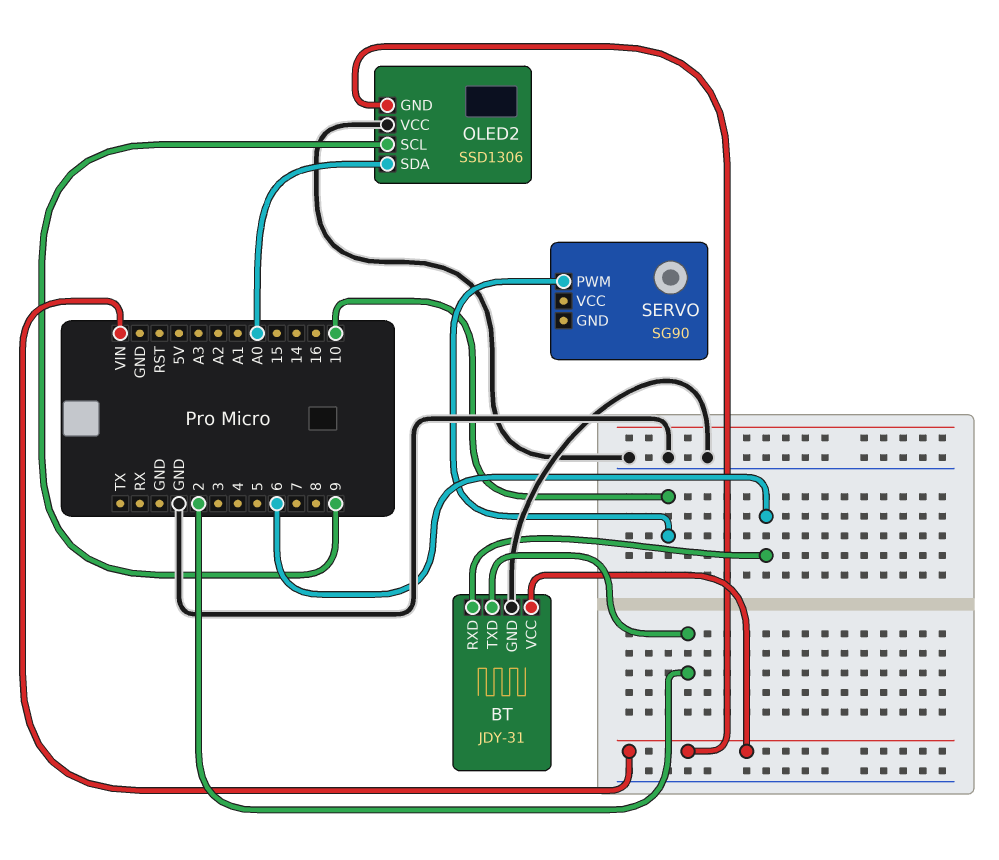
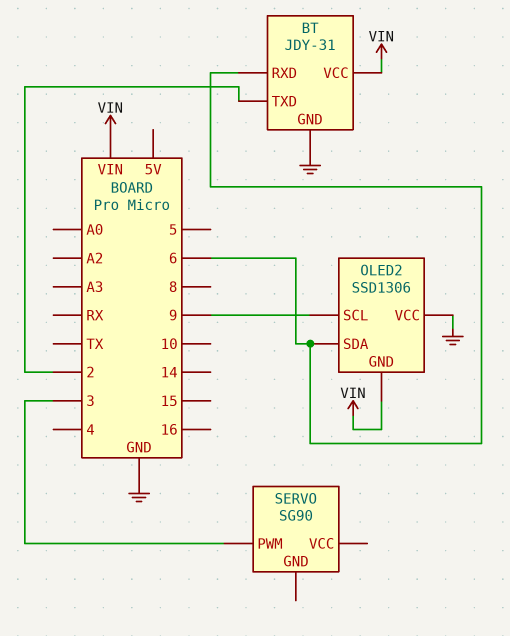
OLED2 pin SDA: A0 -> 6
SERVO pin PWM: 10 -> 3

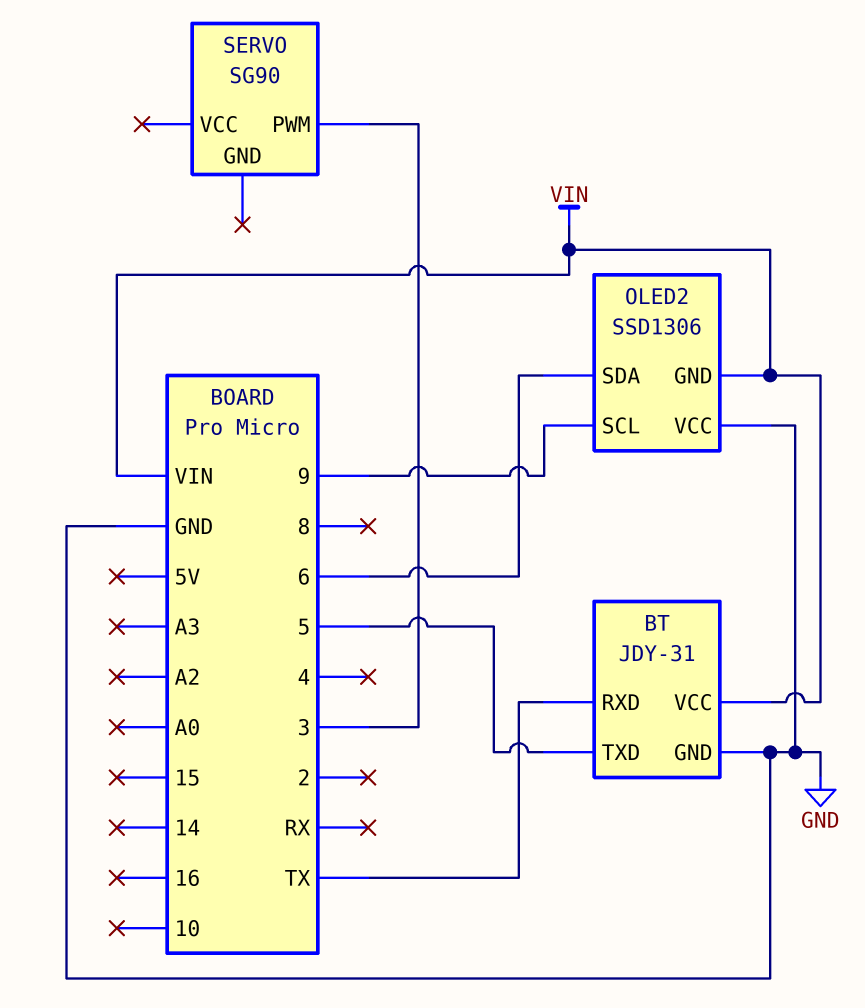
BT pin RXD: 6 -> TX
BT pin TXD: 2 -> 5

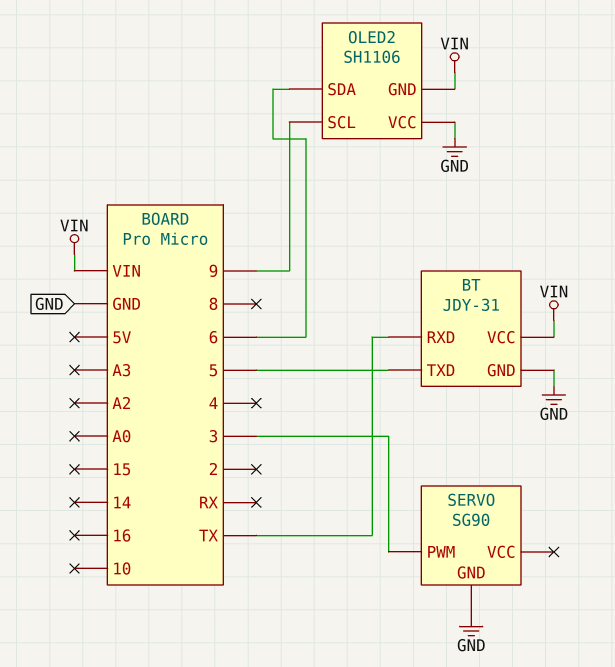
OLED2: SSD1306 -> SH1106
SERVO pin GND: none -> GND

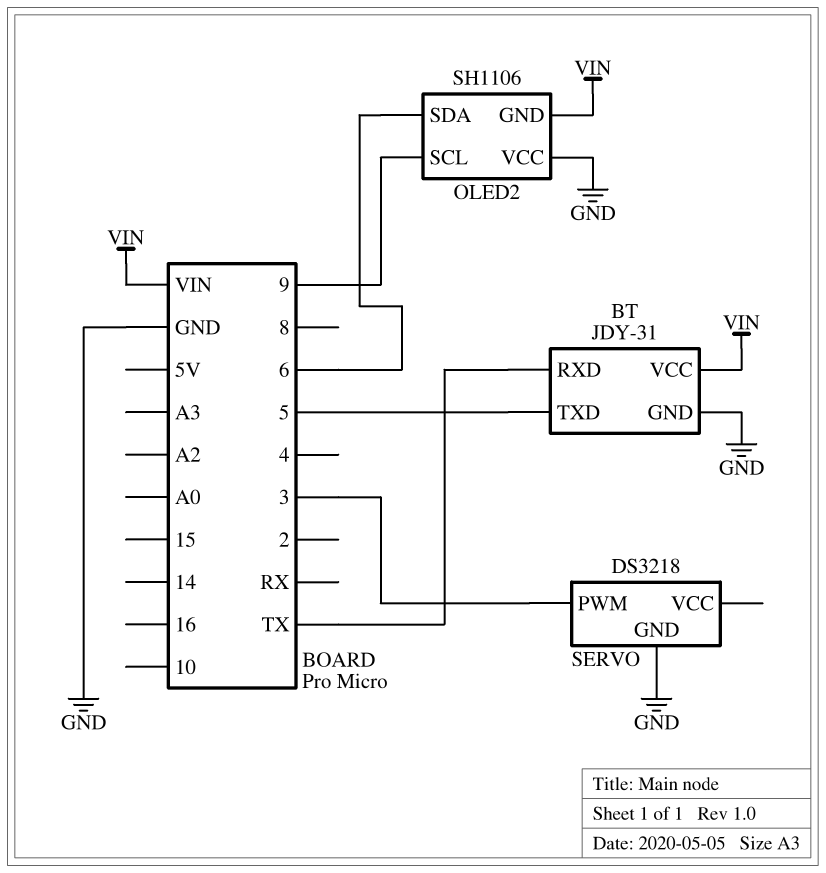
SERVO: SG90 -> DS3218

